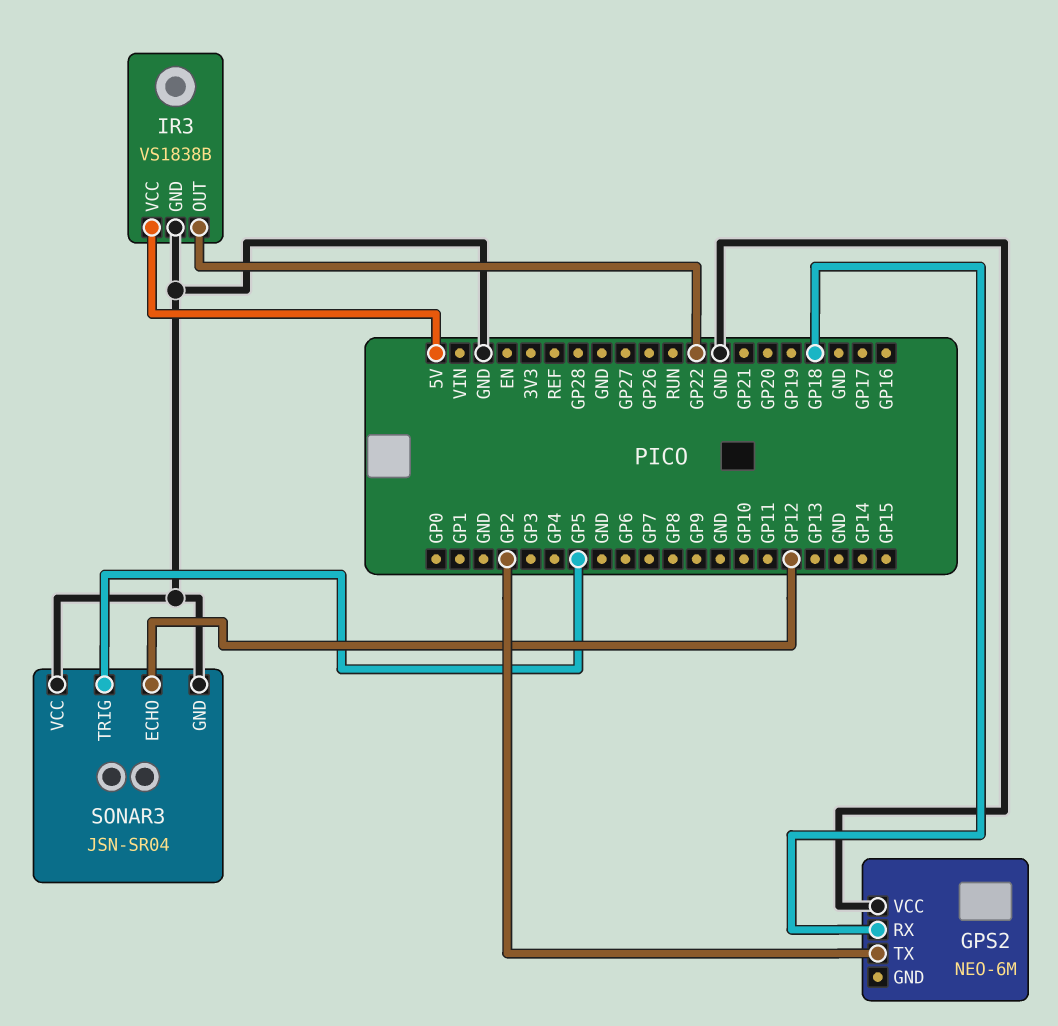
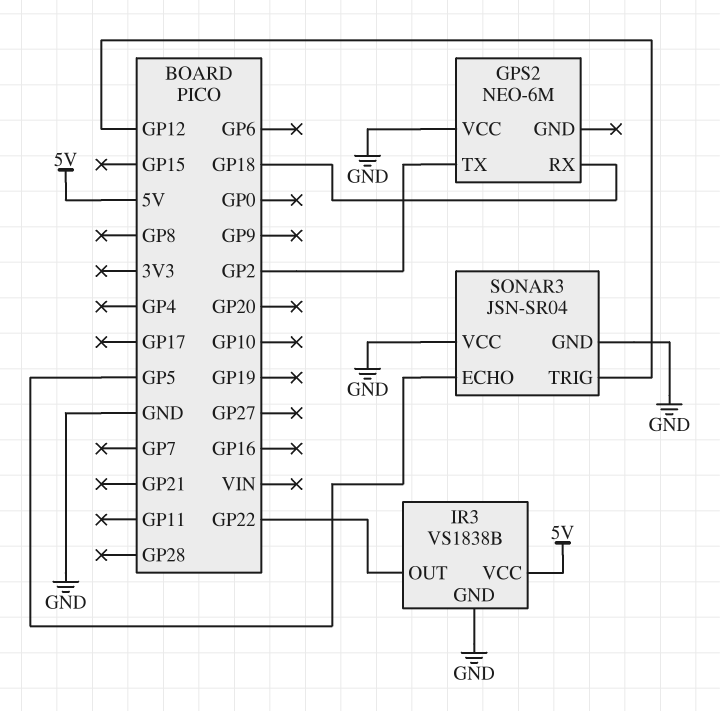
SONAR3 pin ECHO: GP12 -> GP5
SONAR3 pin TRIG: GP5 -> GP12

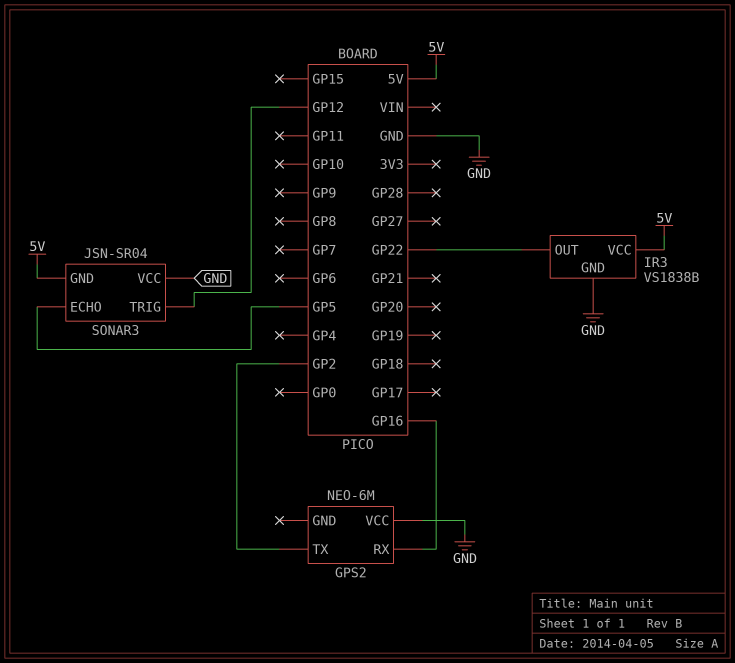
GPS2 pin RX: GP18 -> GP16
SONAR3 pin GND: GND -> 5V

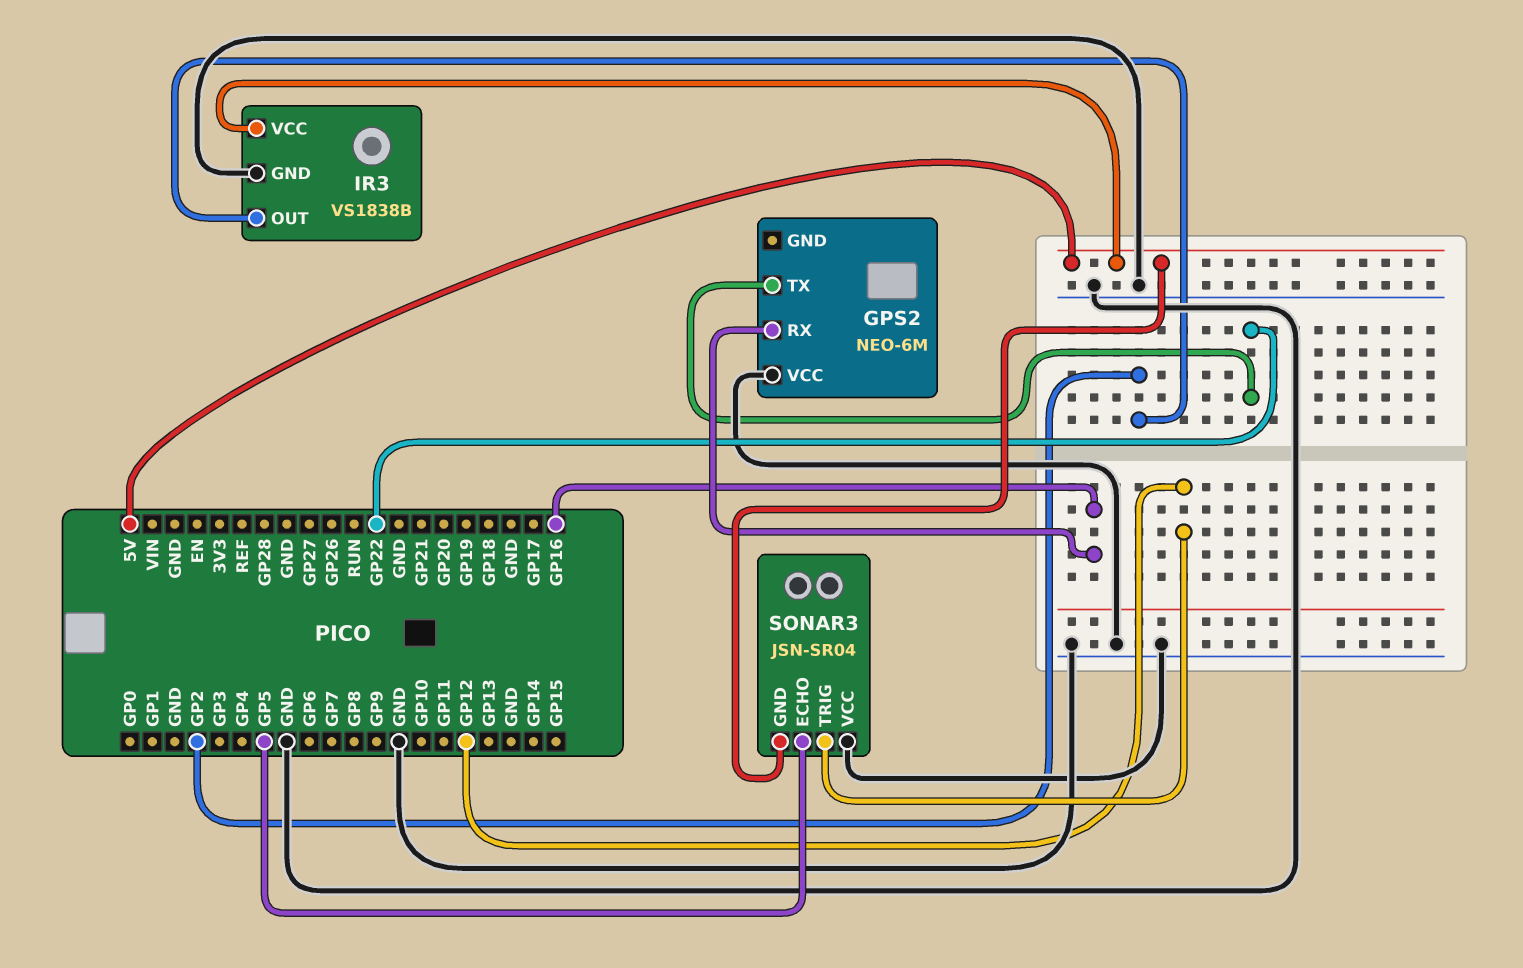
GPS2 pin TX: GP2 -> GP22
IR3 pin OUT: GP22 -> GP2

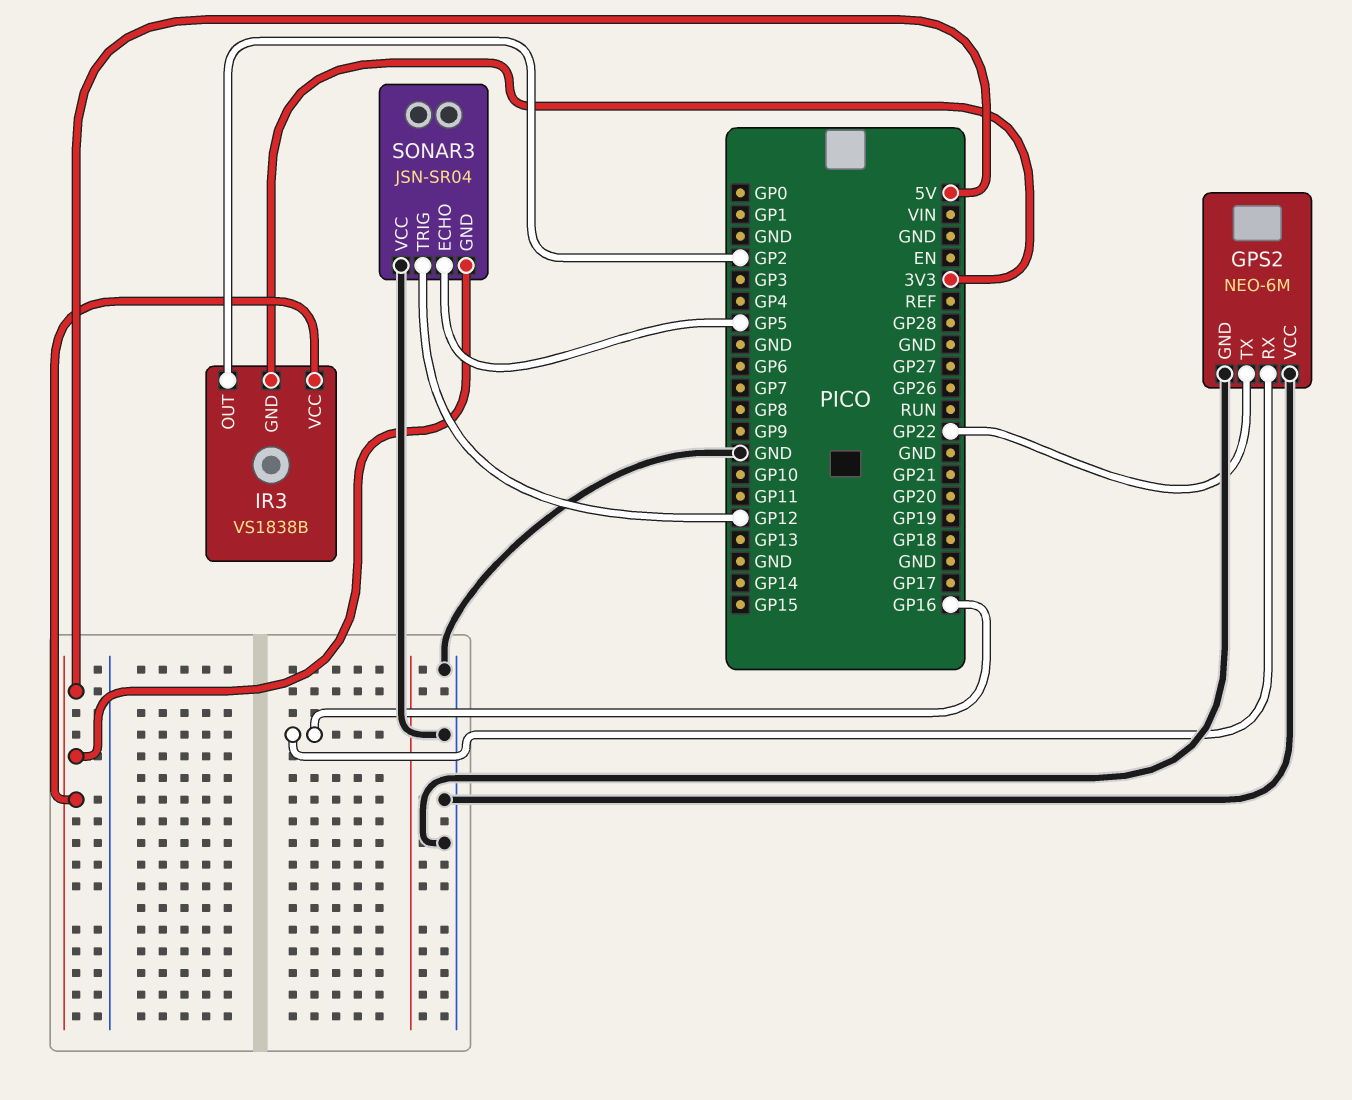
GPS2 pin GND: none -> GND
IR3 pin GND: GND -> 3V3

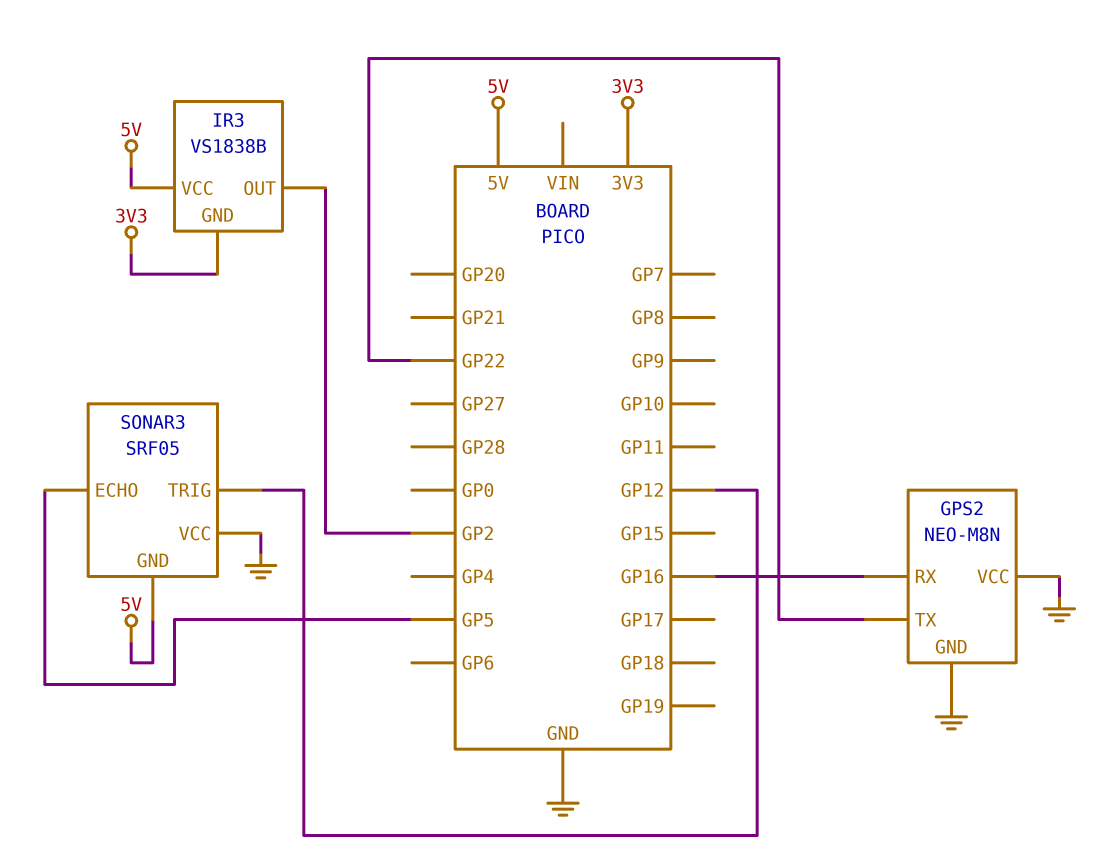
GPS2: NEO-6M -> NEO-M8N
SONAR3: JSN-SR04 -> SRF05

